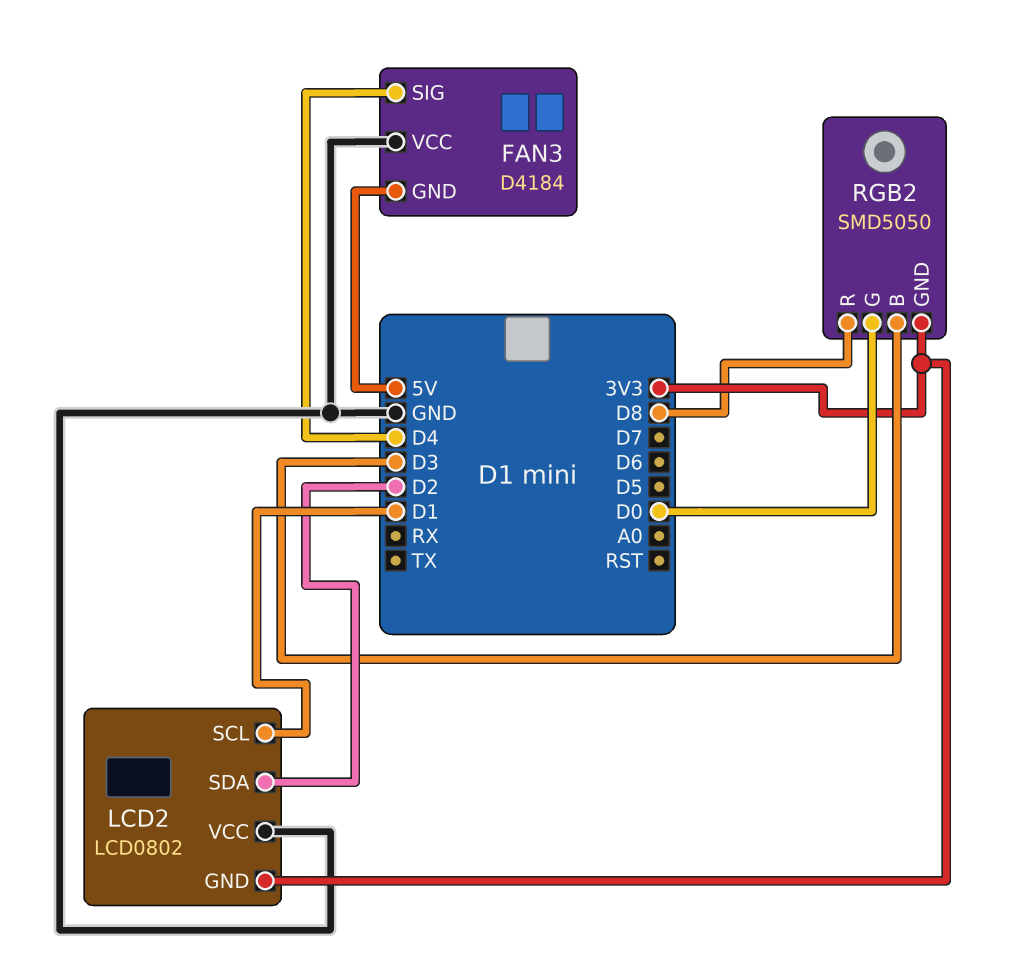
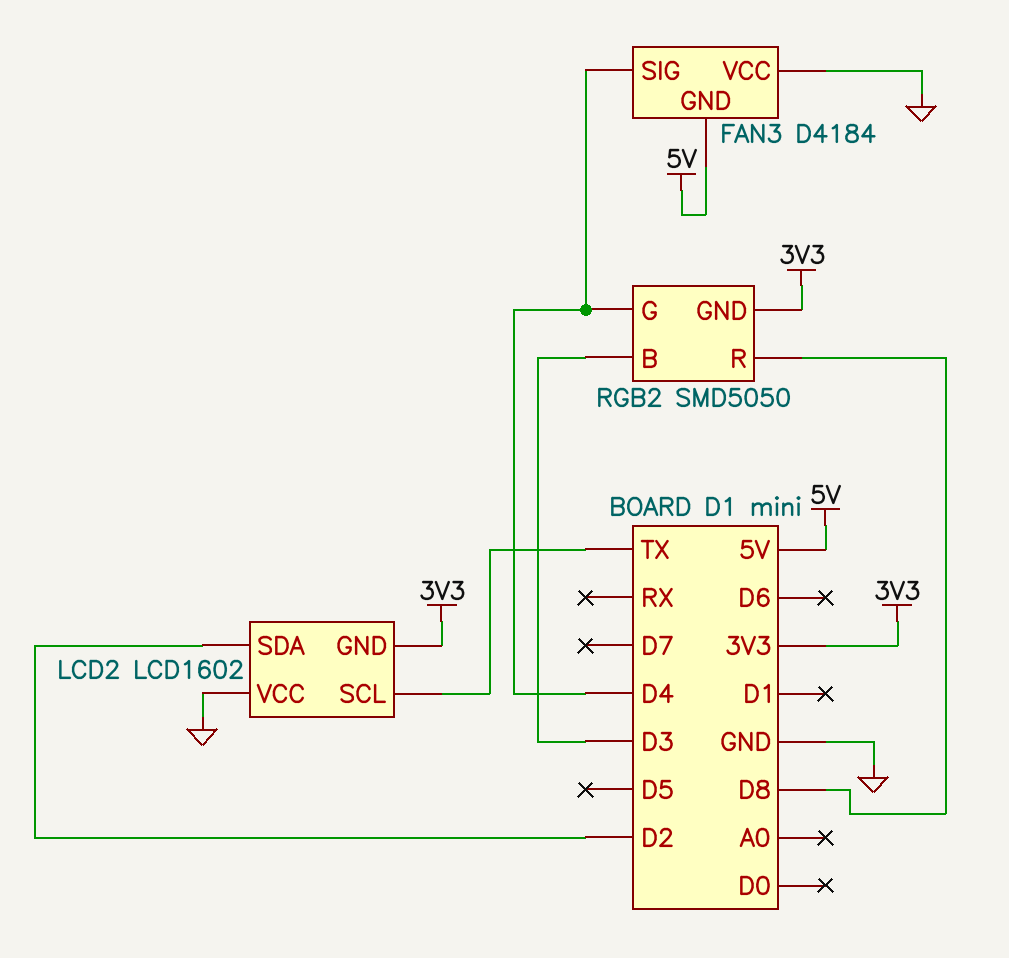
LCD2: LCD0802 -> LCD1602
LCD2 pin SCL: D1 -> TX
RGB2 pin G: D0 -> D4

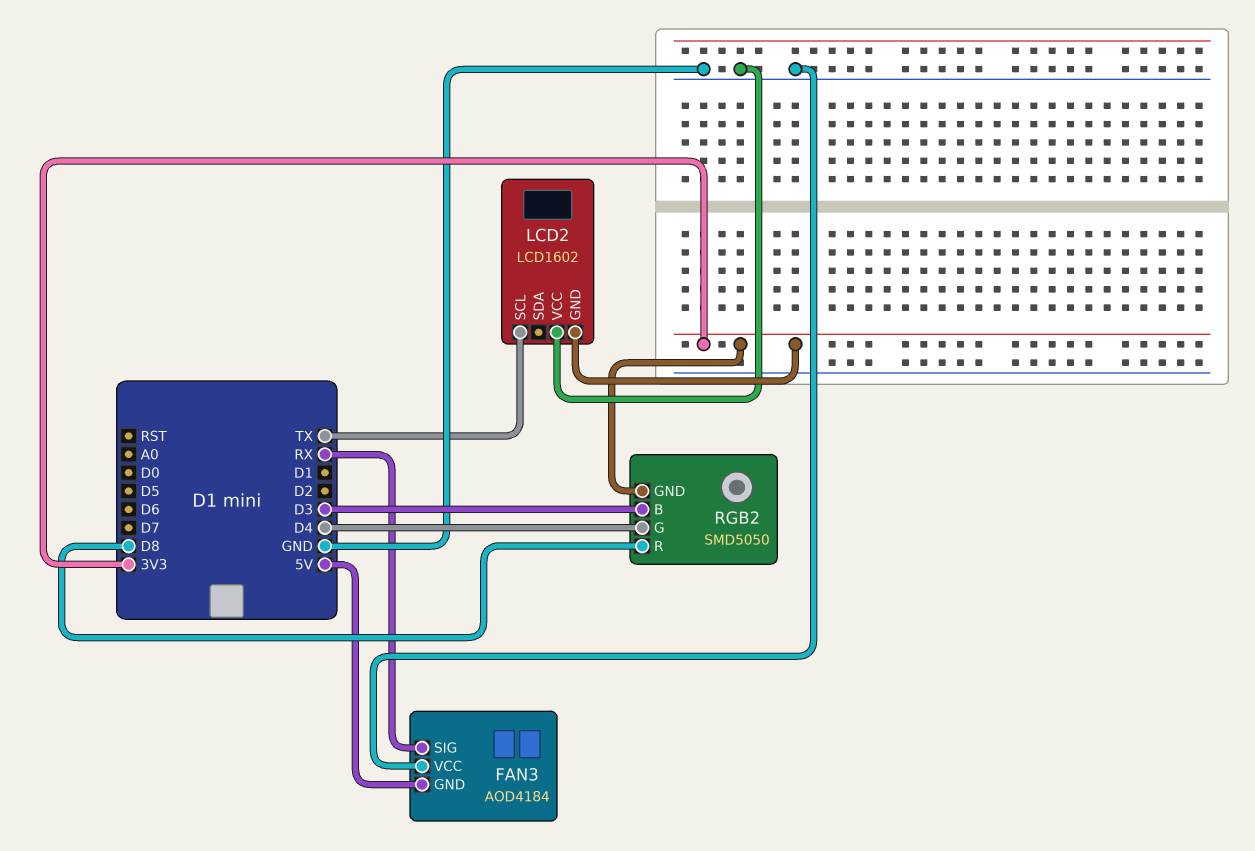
FAN3: D4184 -> AOD4184
FAN3 pin SIG: D4 -> RX
LCD2 pin SDA: D2 -> none

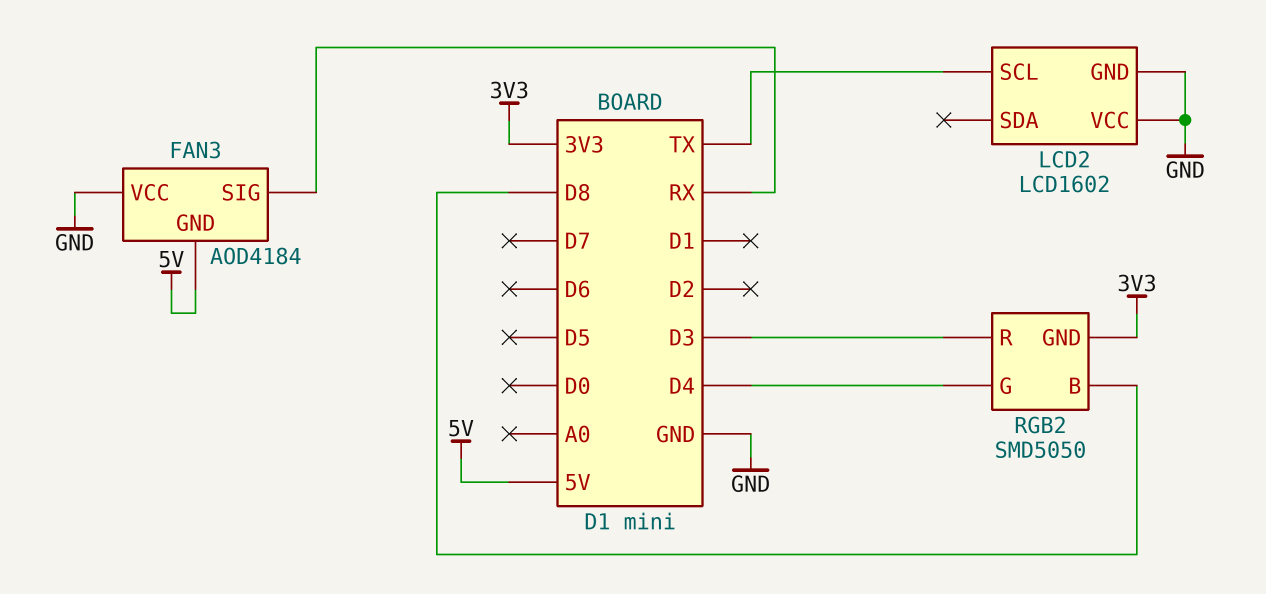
LCD2 pin GND: 3V3 -> GND
RGB2 pin B: D3 -> D8
RGB2 pin R: D8 -> D3

